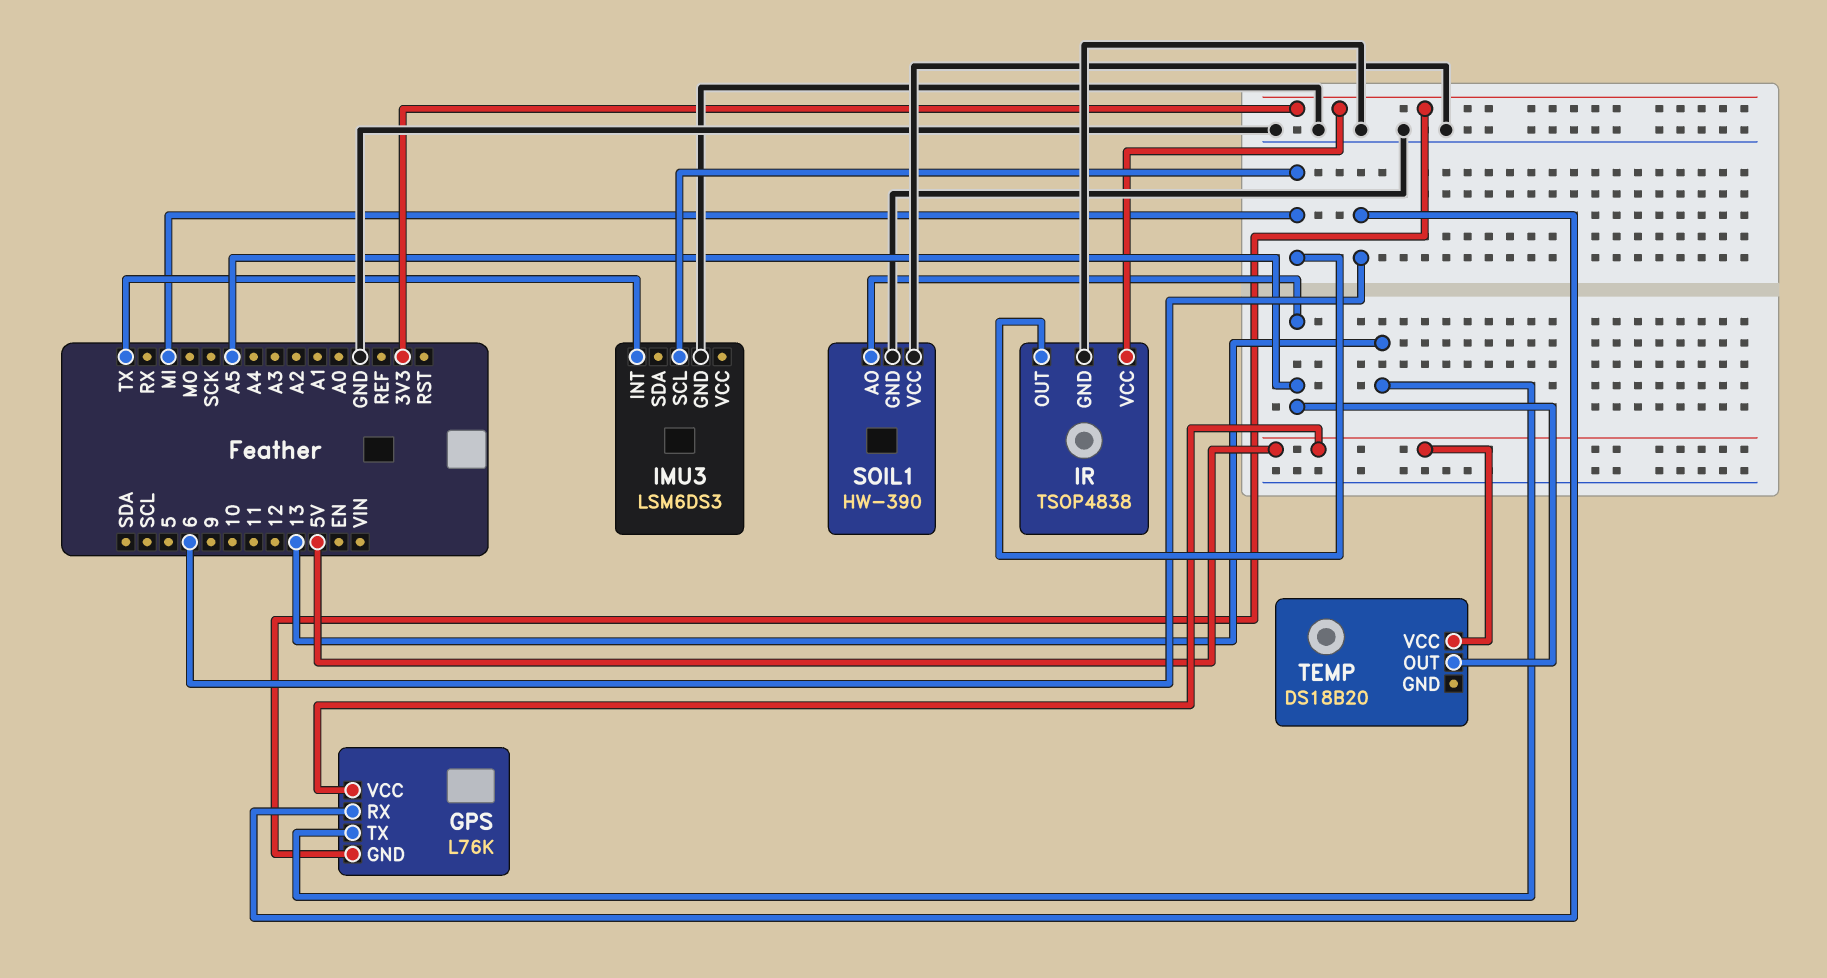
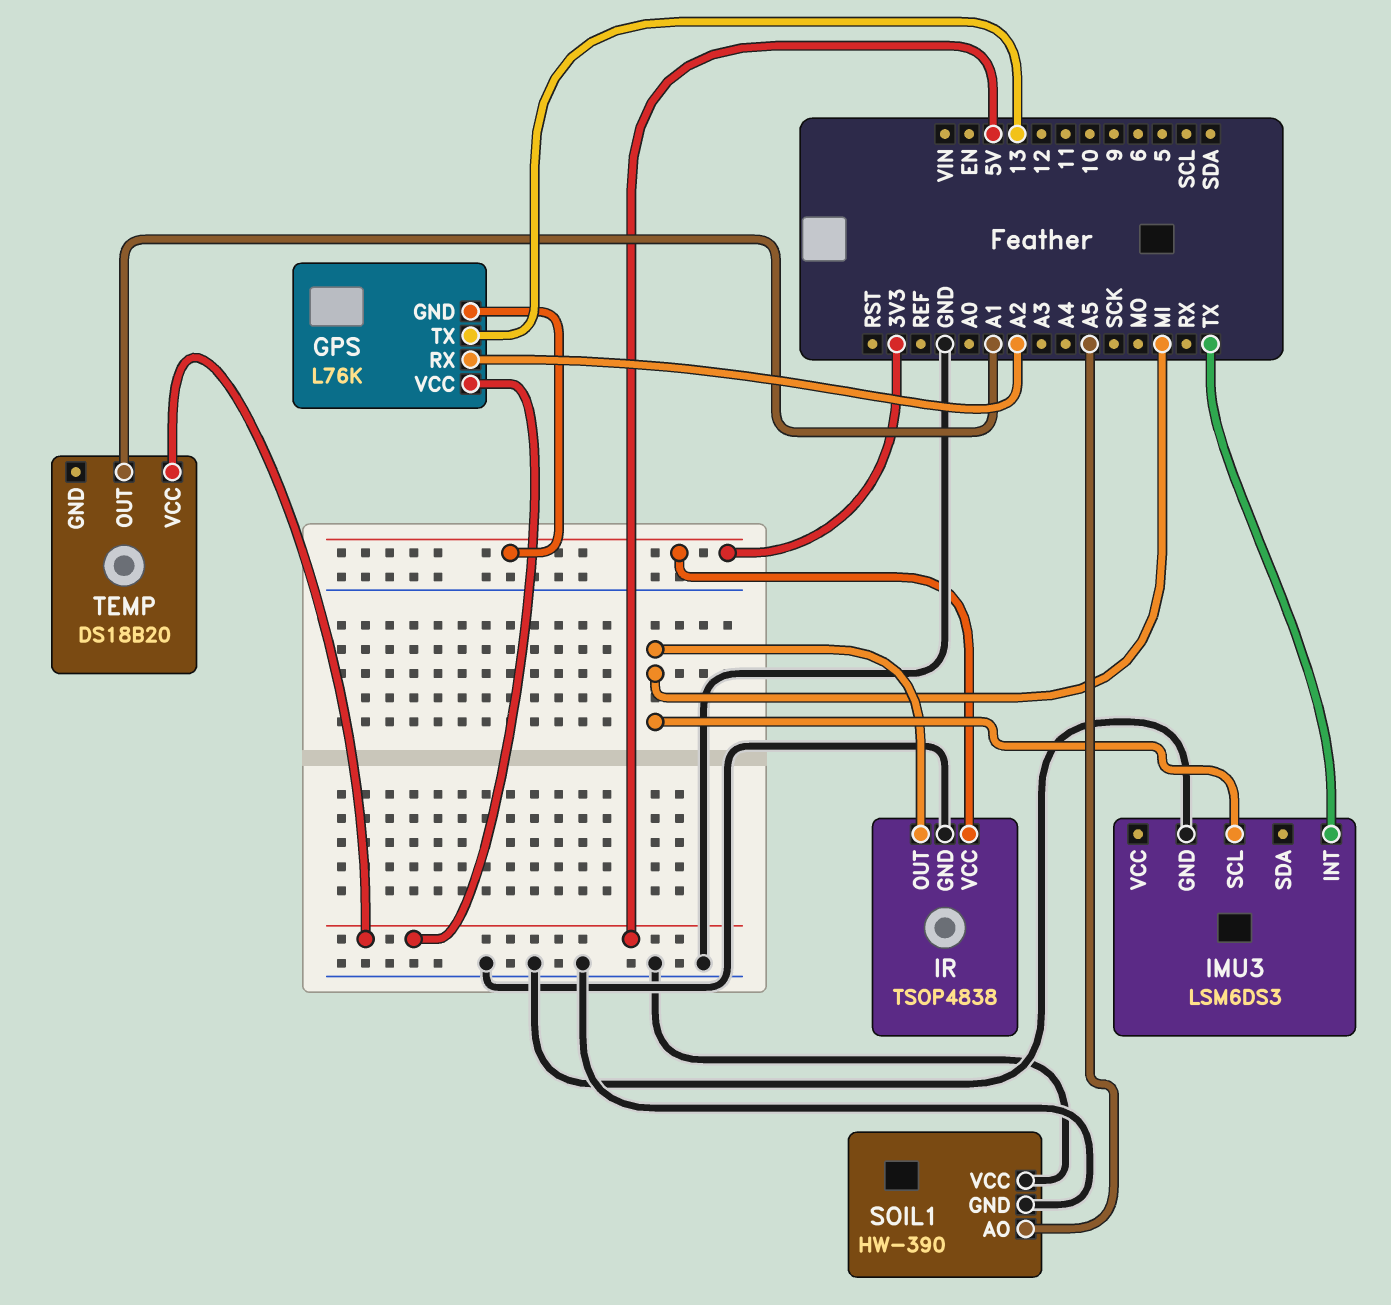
GPS pin RX: 6 -> A2
TEMP pin OUT: A5 -> A1

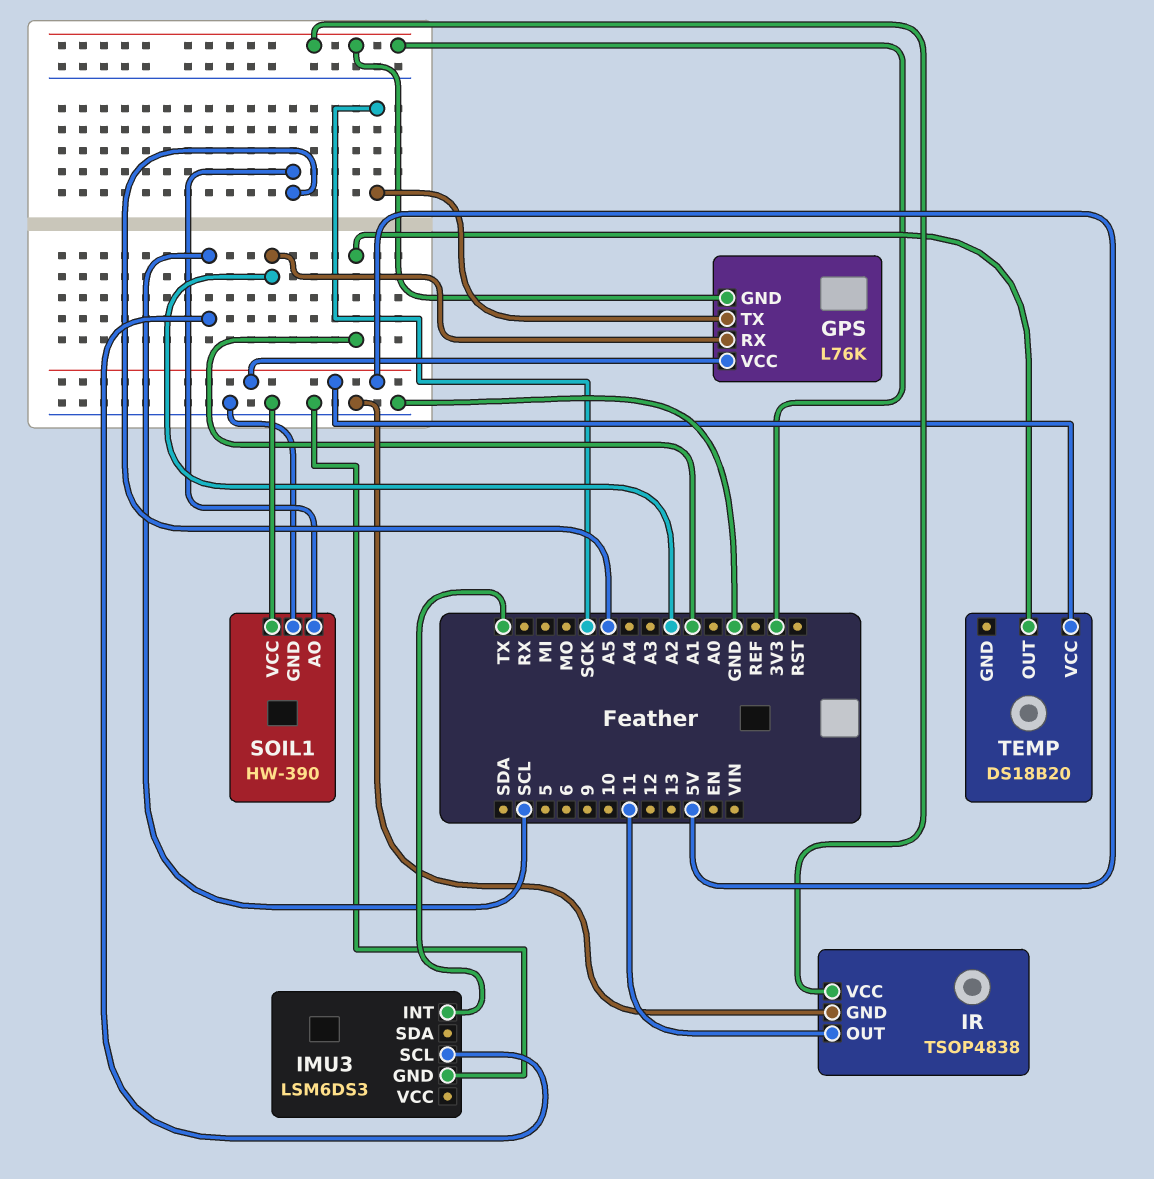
GPS pin TX: 13 -> SCK
IMU3 pin SCL: MI -> SCL
IR pin OUT: MI -> 11

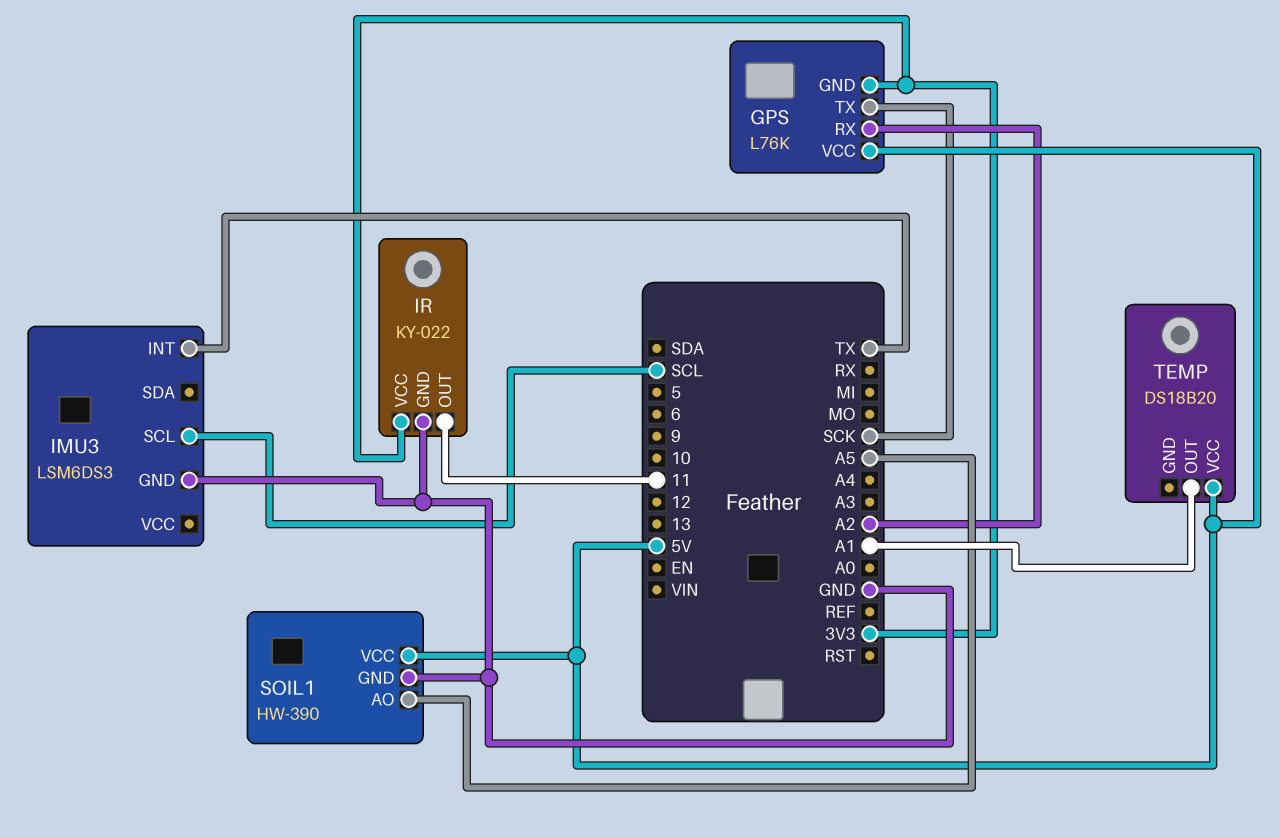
IR: TSOP4838 -> KY-022
SOIL1 pin VCC: GND -> 5V

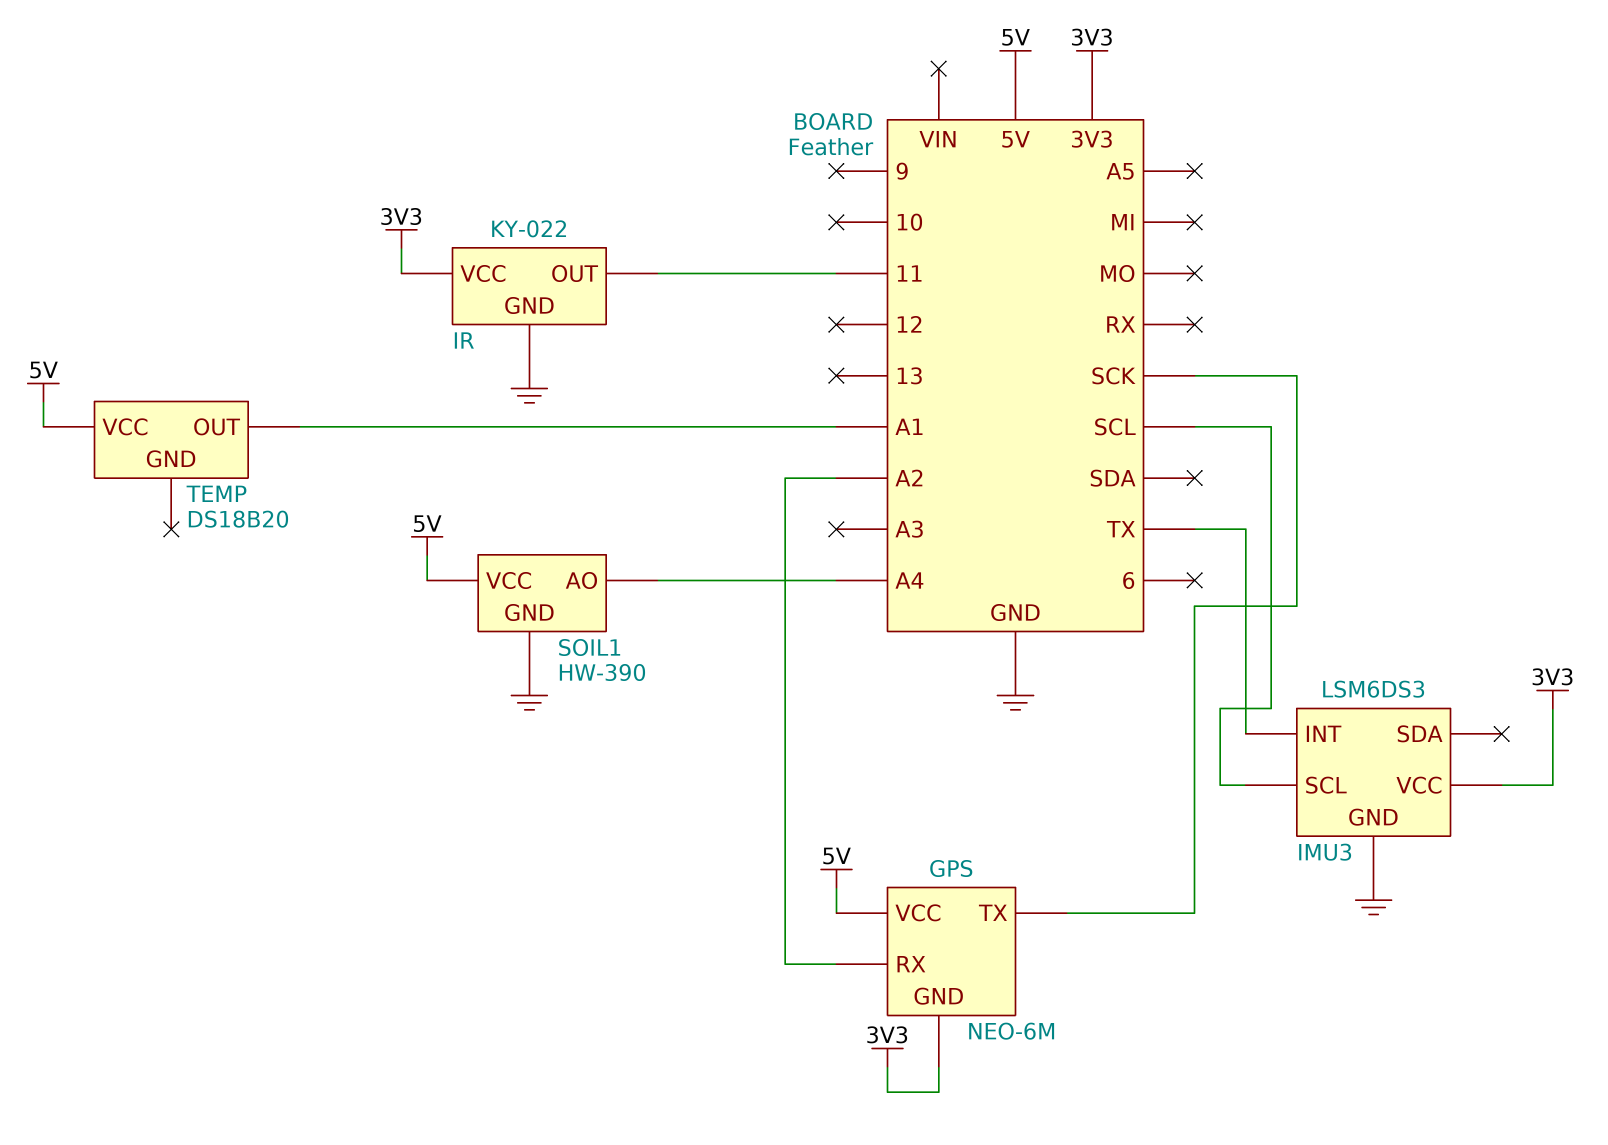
GPS: L76K -> NEO-6M
IMU3 pin VCC: none -> 3V3
SOIL1 pin AO: A5 -> A4

